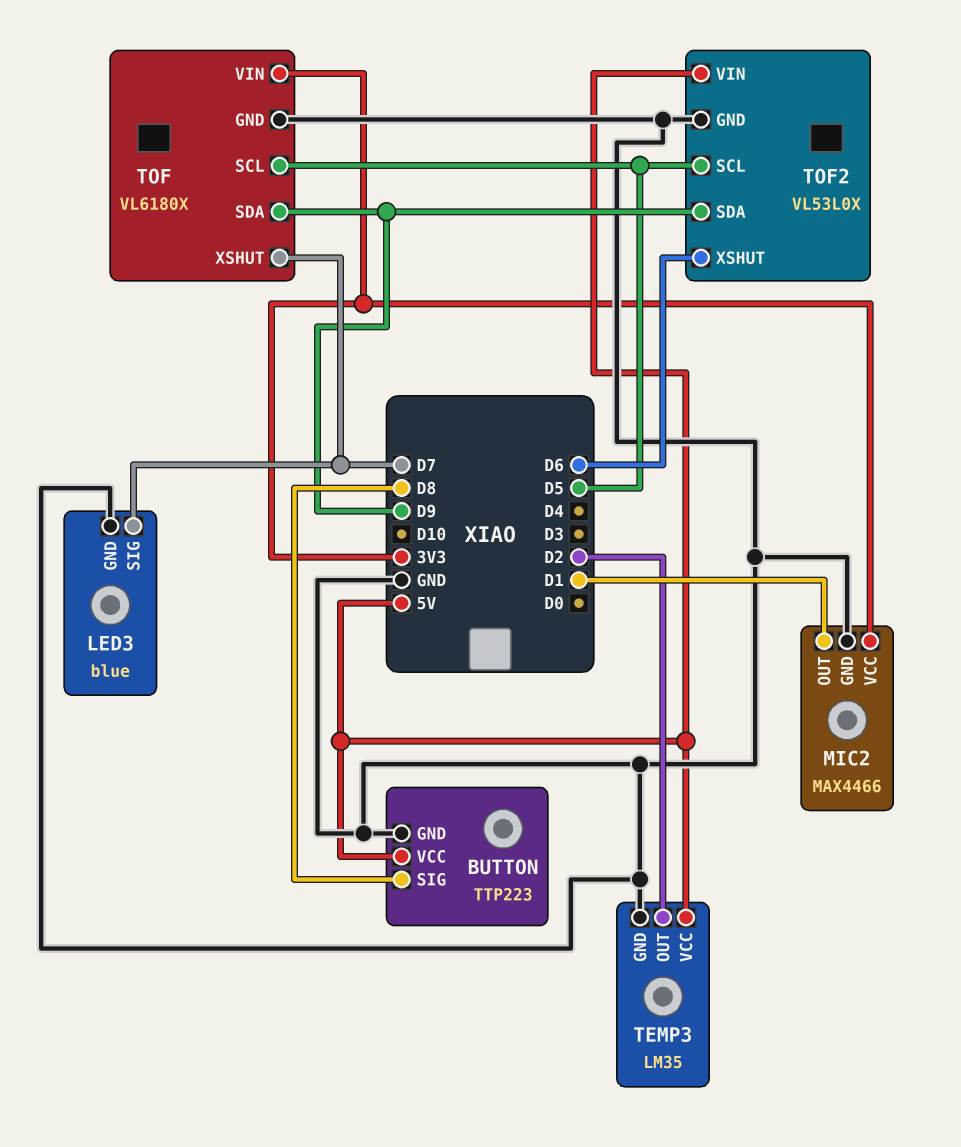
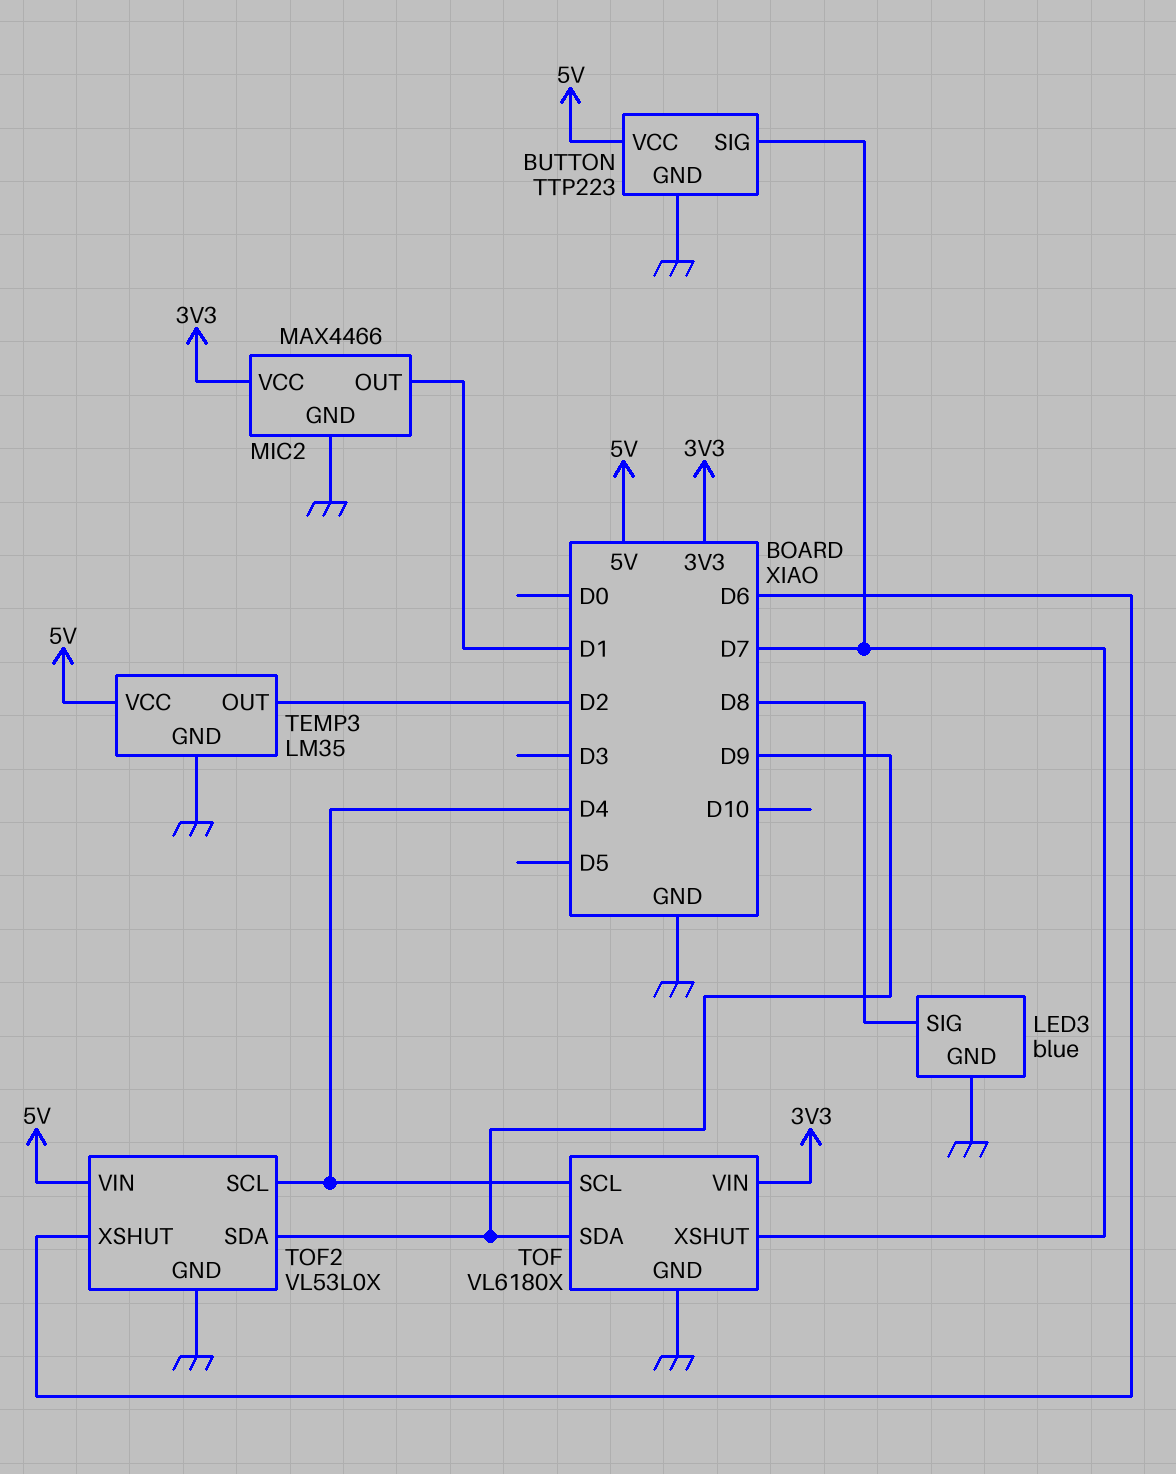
BUTTON pin SIG: D8 -> D7
LED3 pin SIG: D7 -> D8
TOF pin SCL: D5 -> D4
TOF2 pin SCL: D5 -> D4

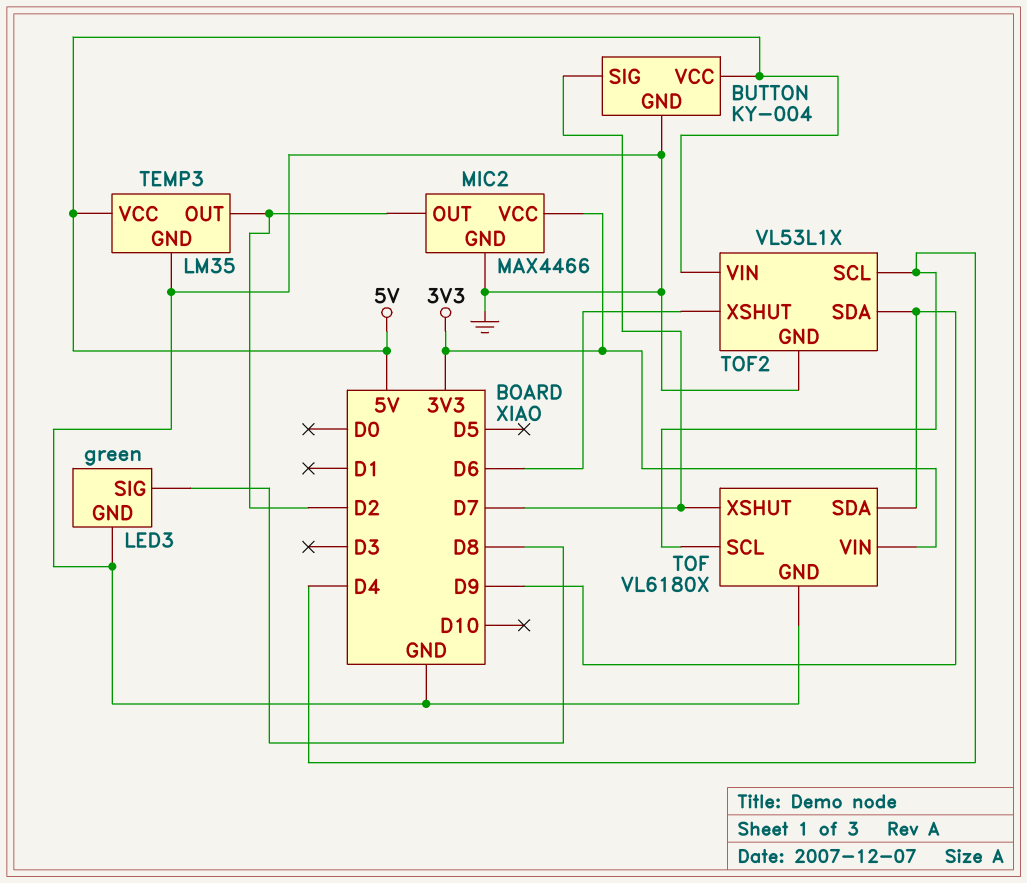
BUTTON: TTP223 -> KY-004
LED3: blue -> green
MIC2 pin OUT: D1 -> D2
TOF2: VL53L0X -> VL53L1X

